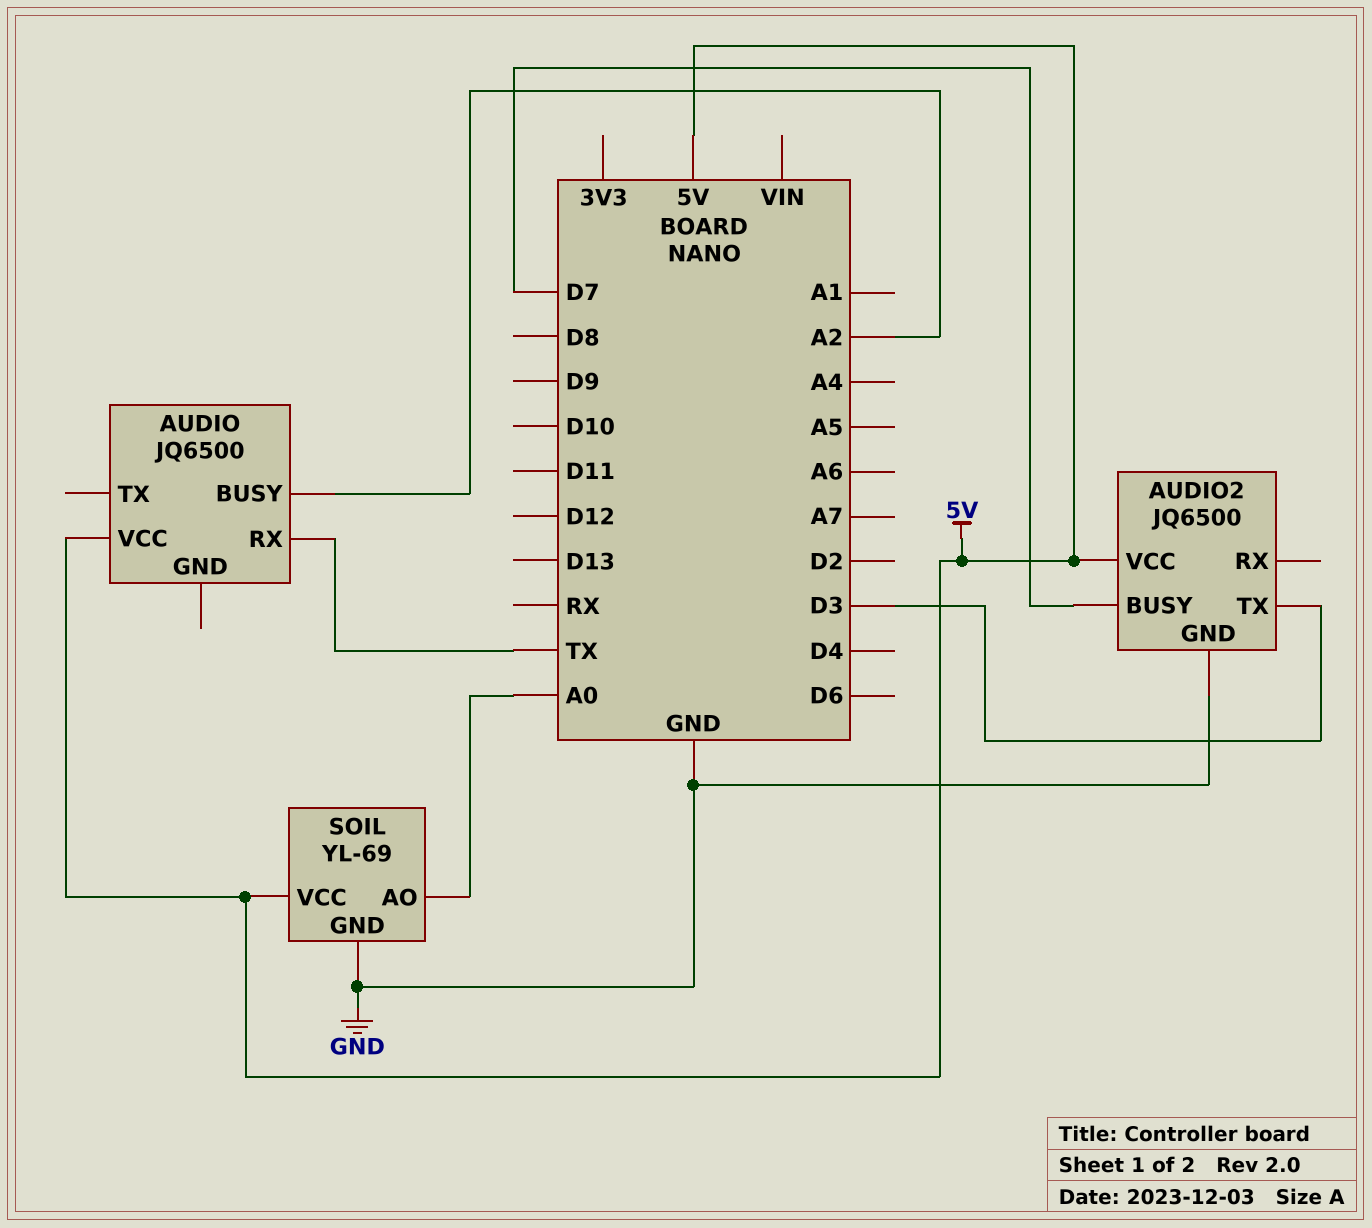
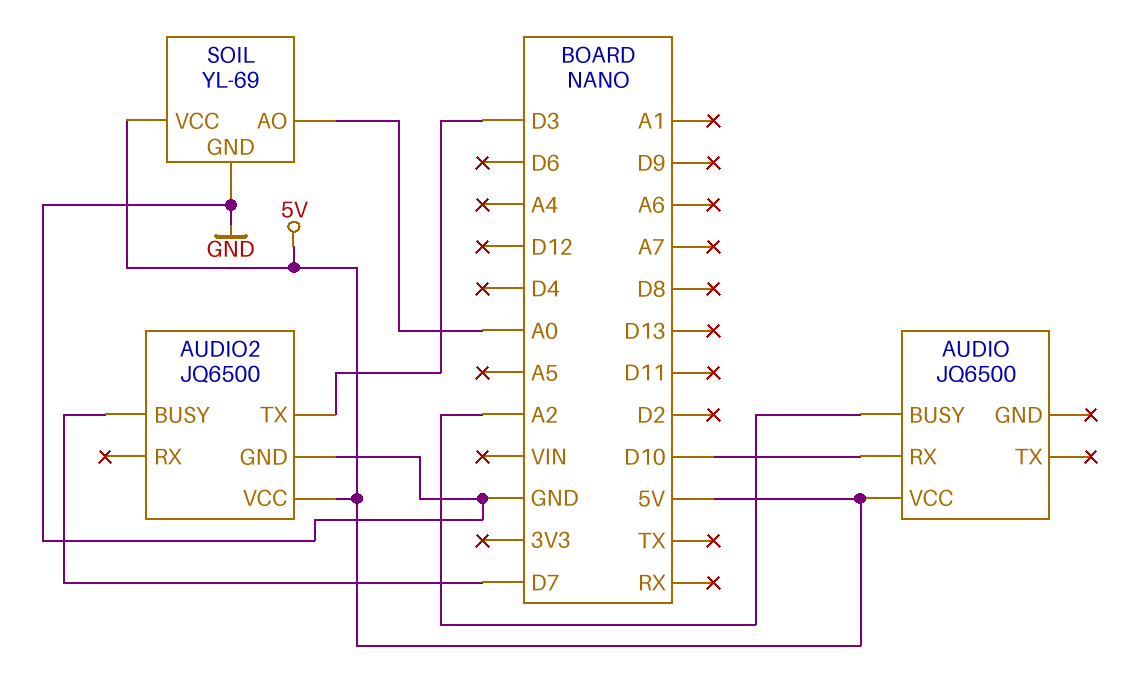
AUDIO pin RX: TX -> D10

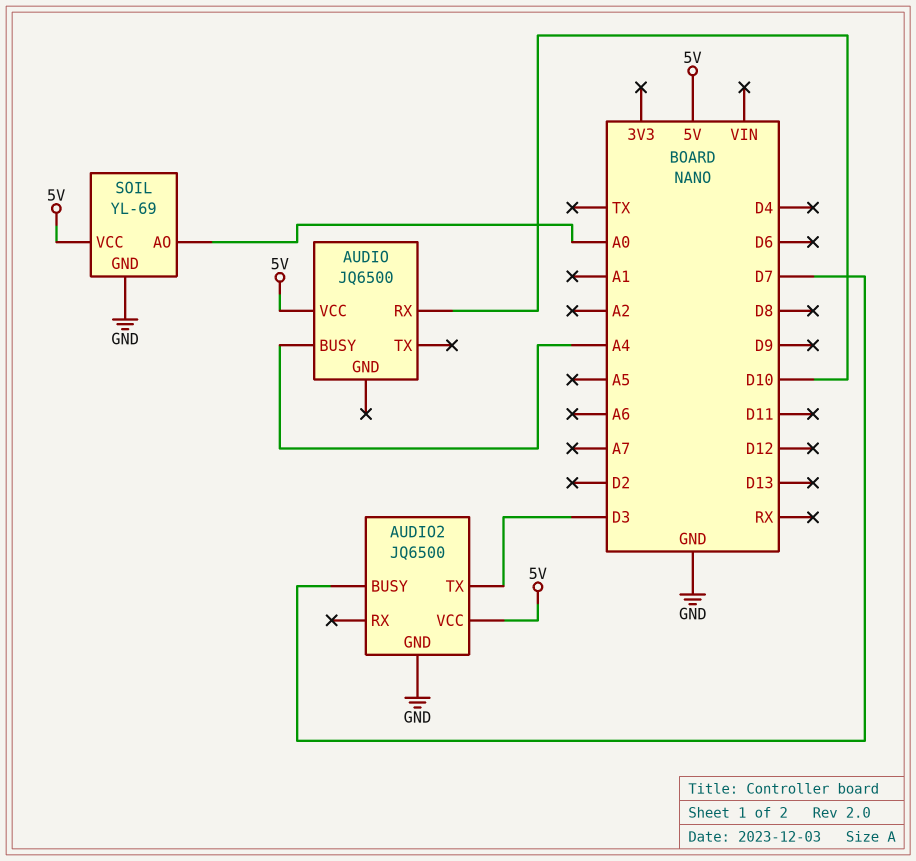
AUDIO pin BUSY: A2 -> A4

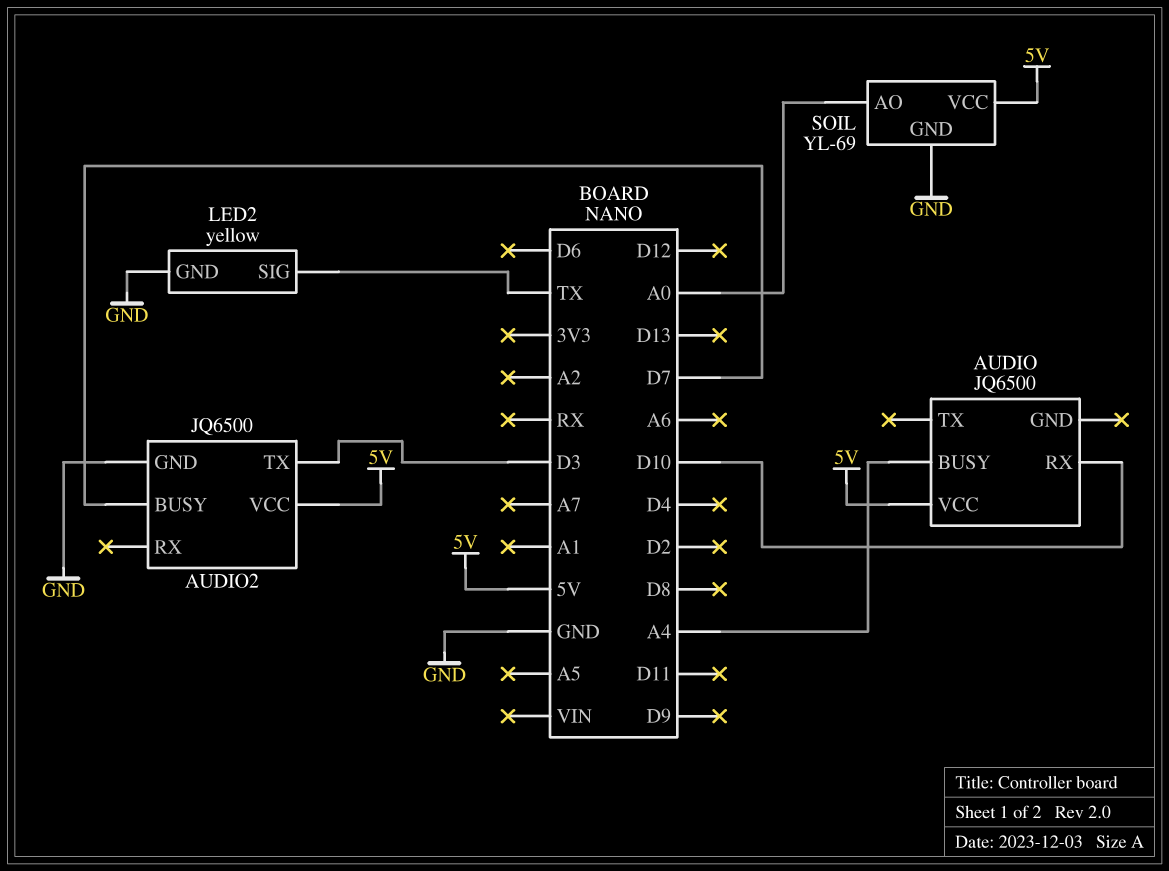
LED2: none -> yellow
LED2 pin GND: none -> GND
LED2 pin SIG: none -> TX

